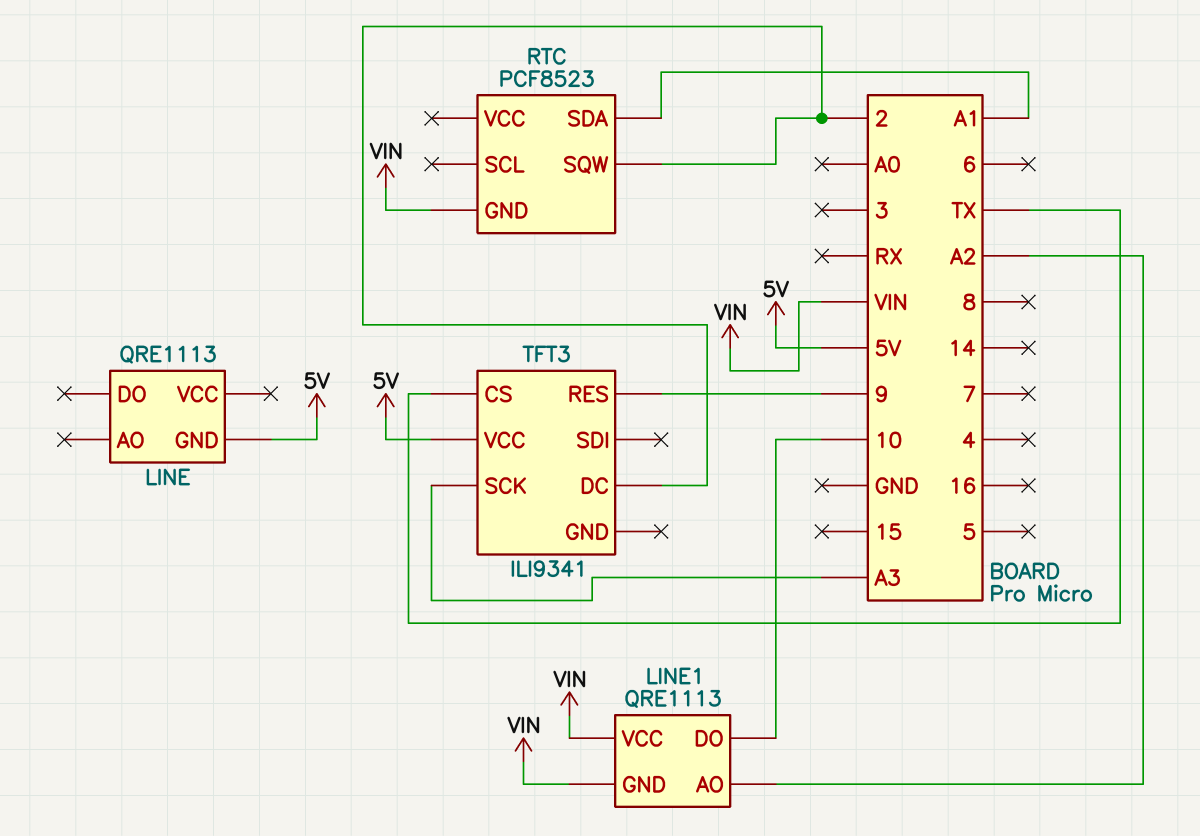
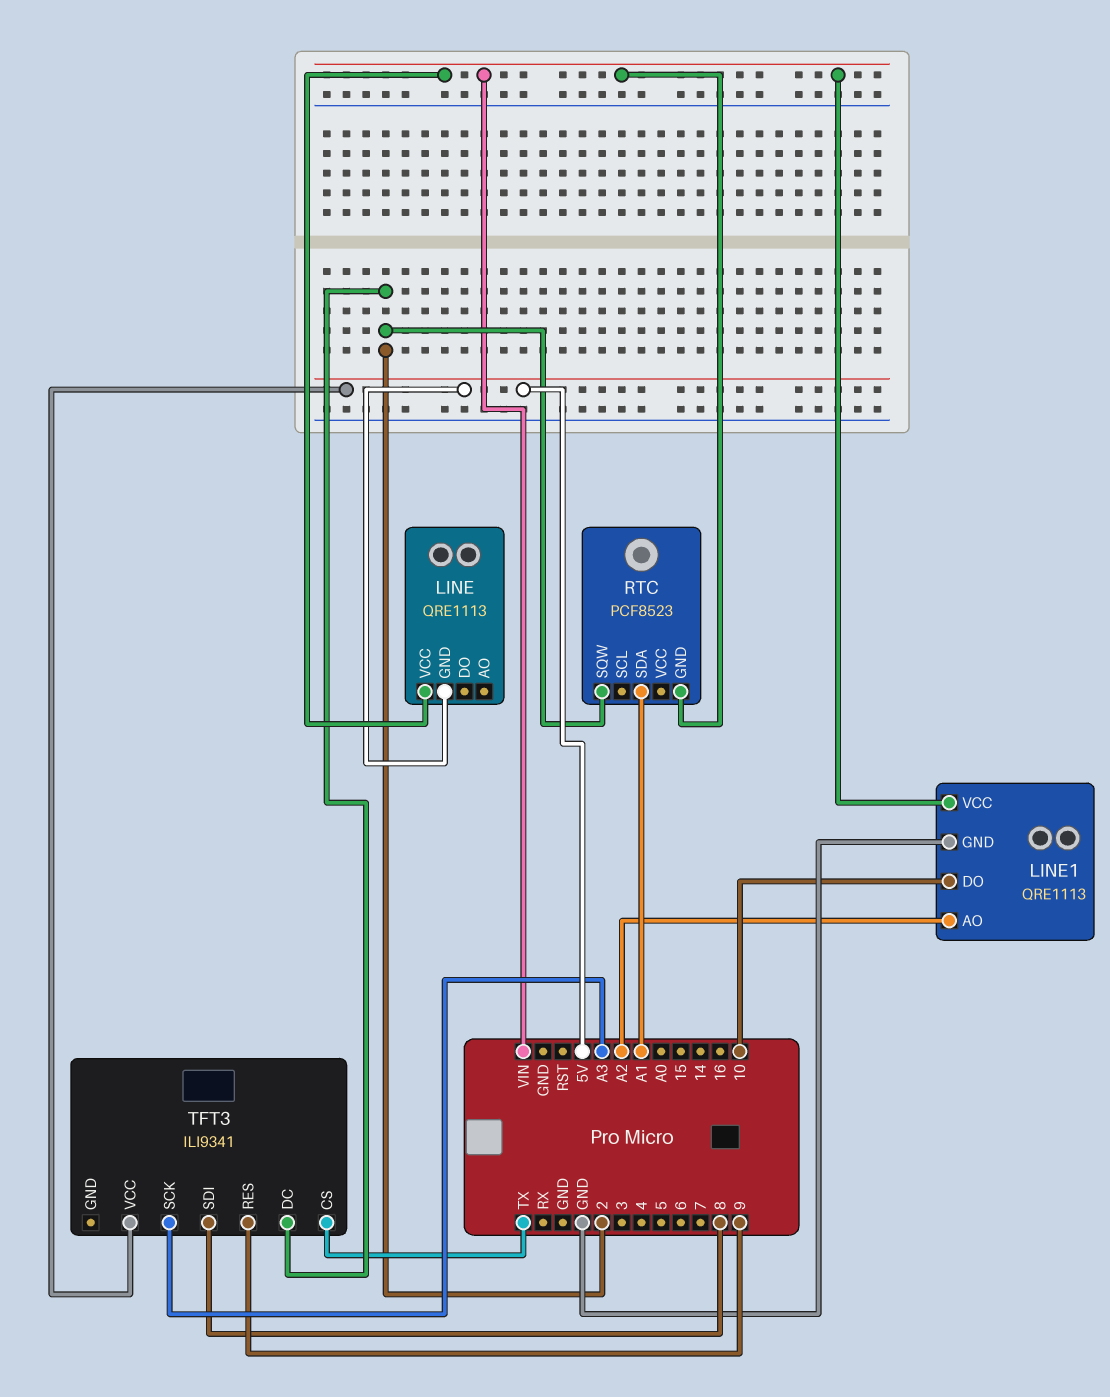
LINE pin VCC: none -> VIN
LINE1 pin GND: VIN -> GND
TFT3 pin SDI: none -> 8

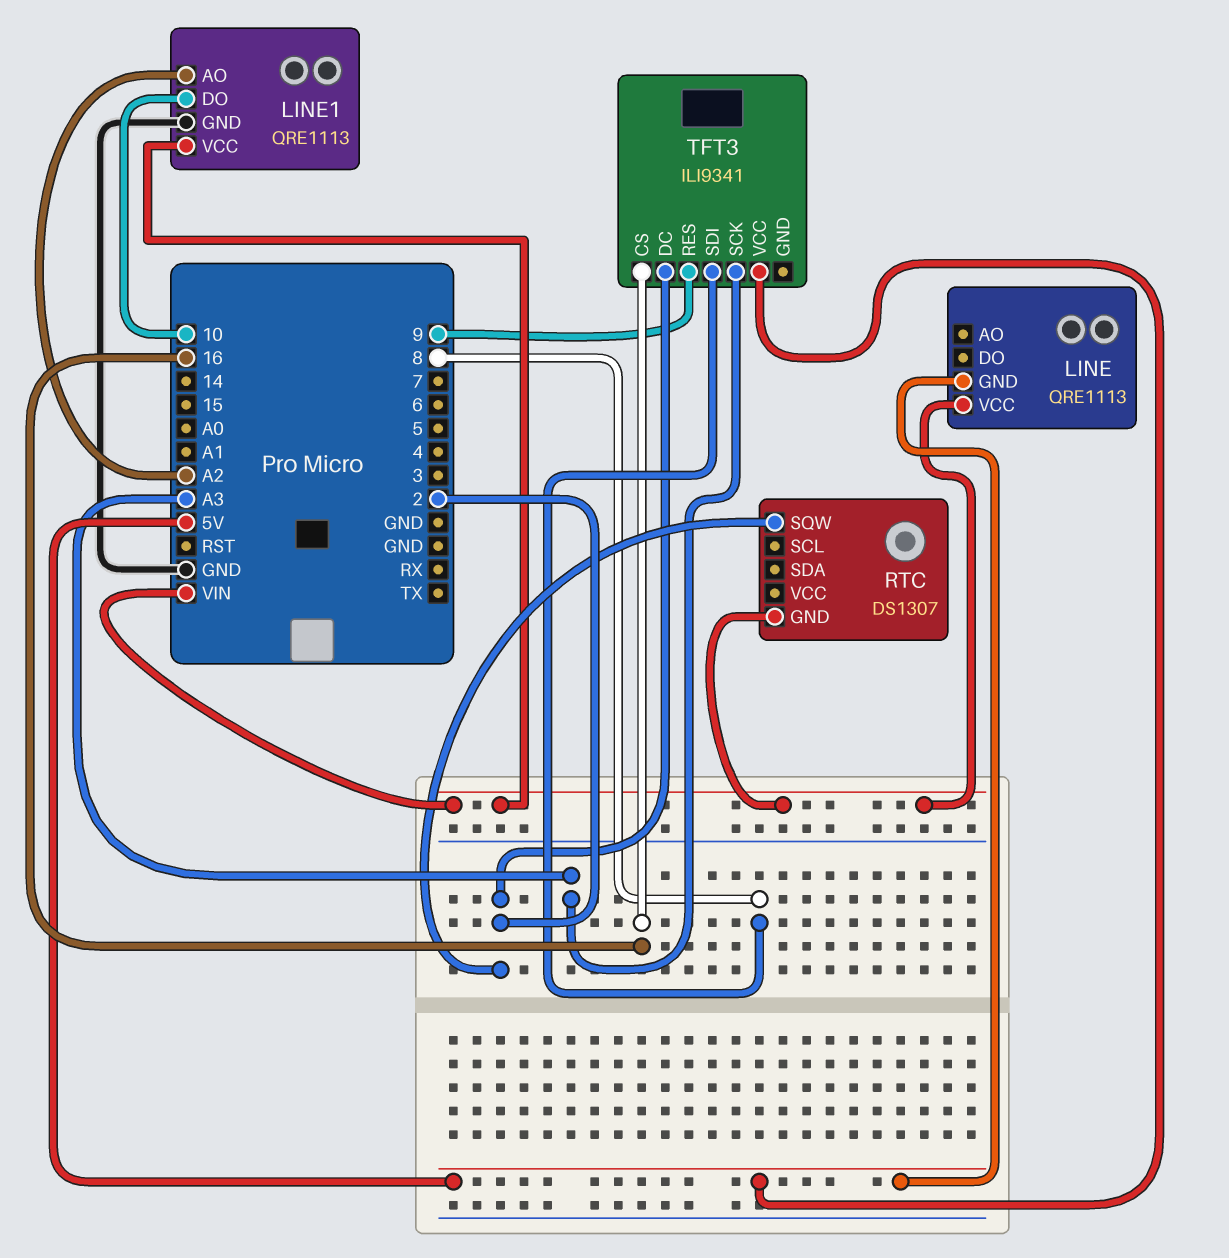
RTC: PCF8523 -> DS1307
RTC pin SDA: A1 -> none
TFT3 pin CS: TX -> 16

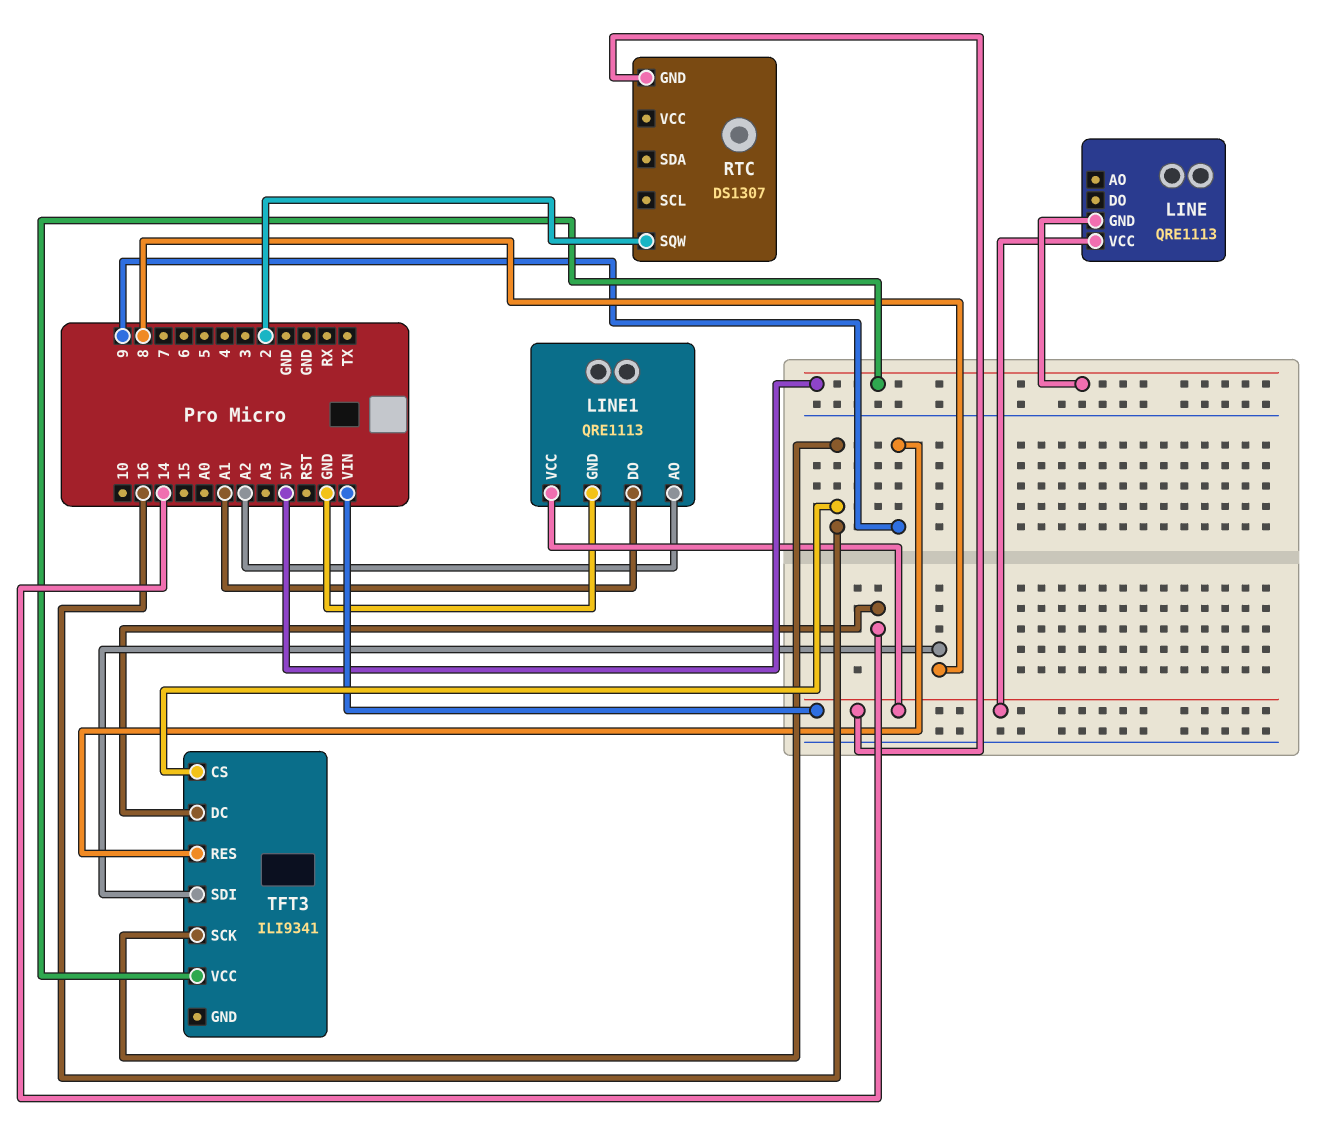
LINE1 pin DO: 10 -> A1
TFT3 pin DC: 2 -> 14
TFT3 pin SCK: A3 -> 16

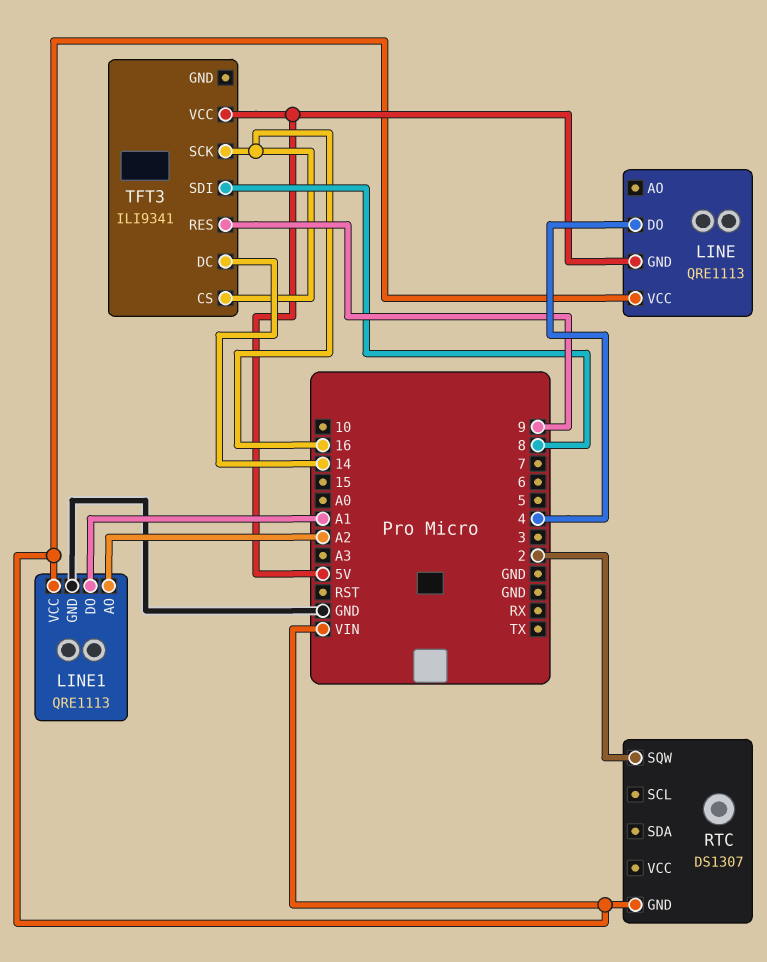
LINE pin DO: none -> 4

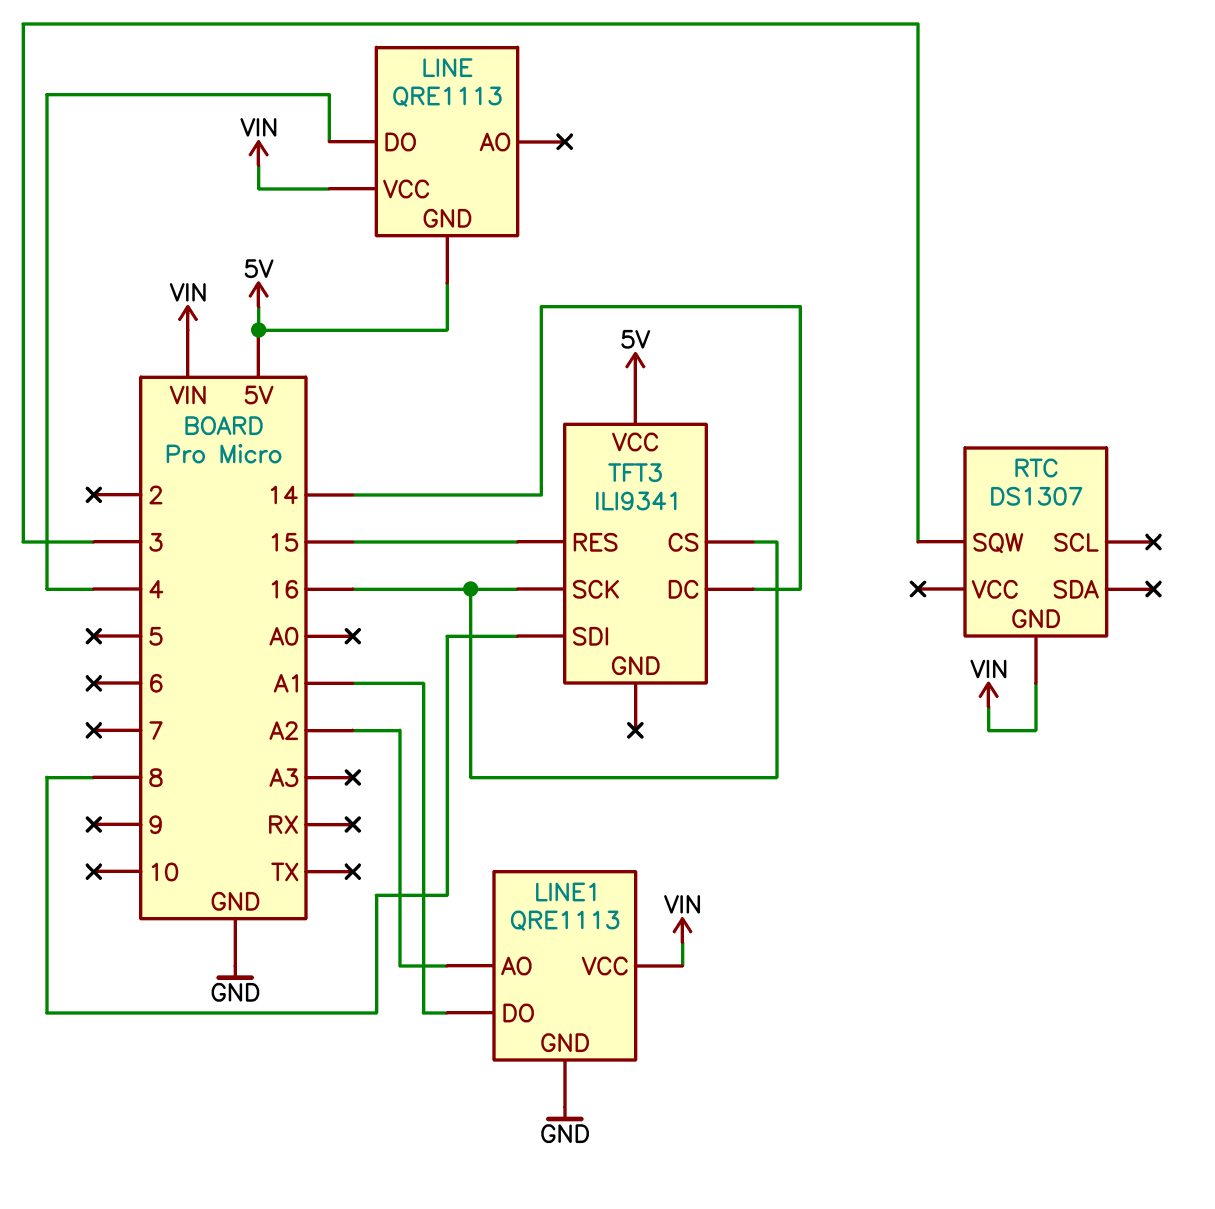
RTC pin SQW: 2 -> 3
TFT3 pin RES: 9 -> 15

